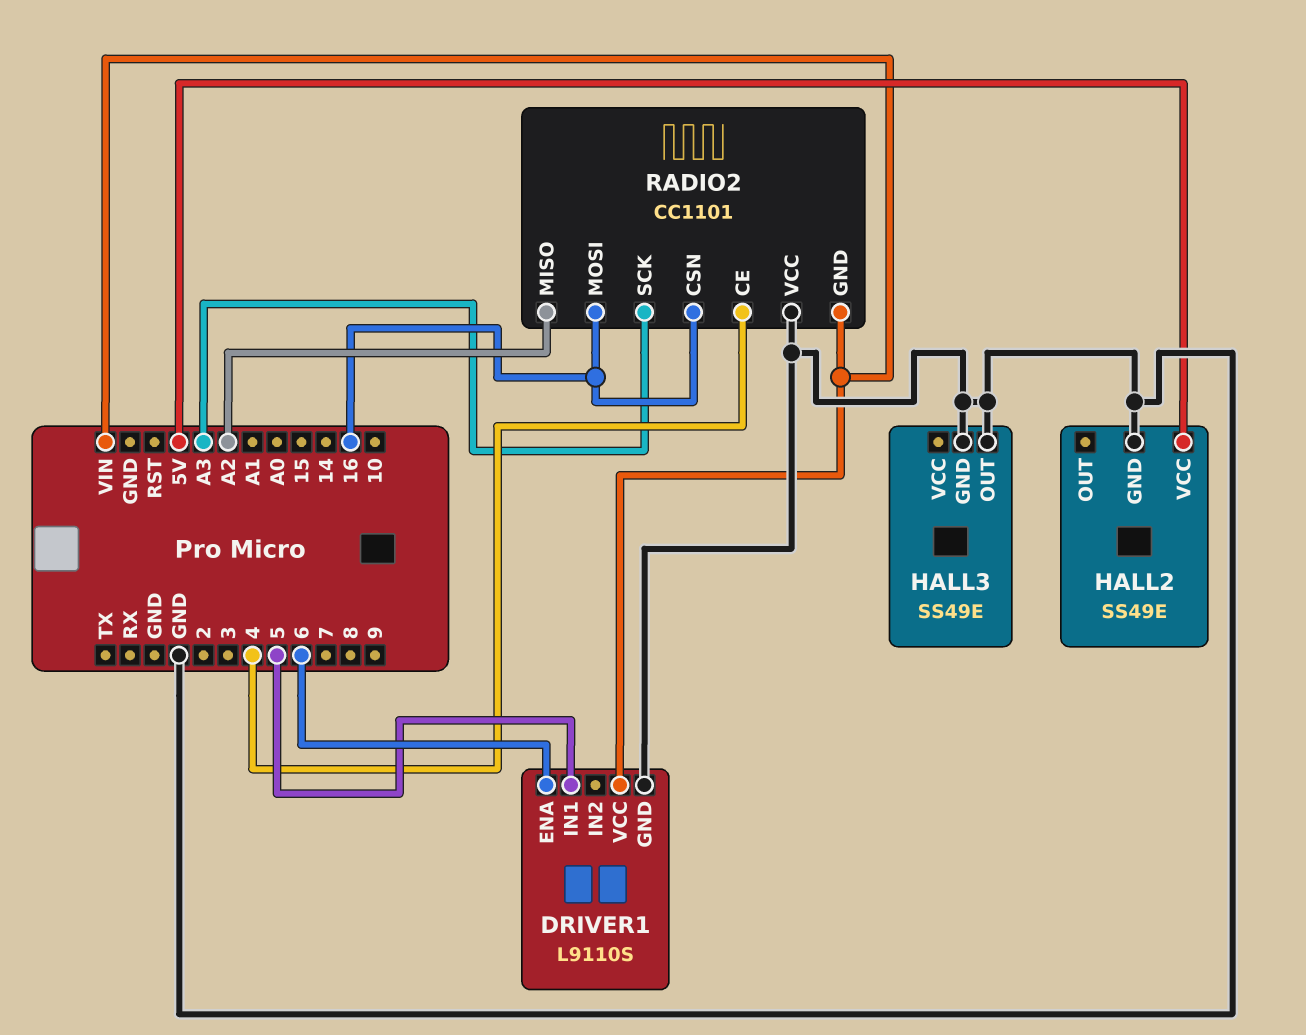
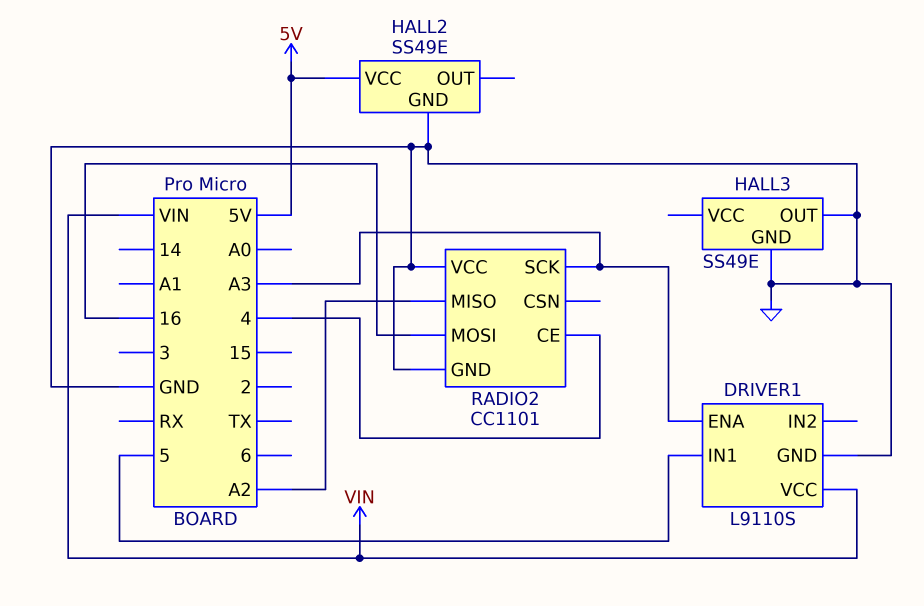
DRIVER1 pin ENA: 6 -> A3
RADIO2 pin CSN: 16 -> none
RADIO2 pin GND: VIN -> GND

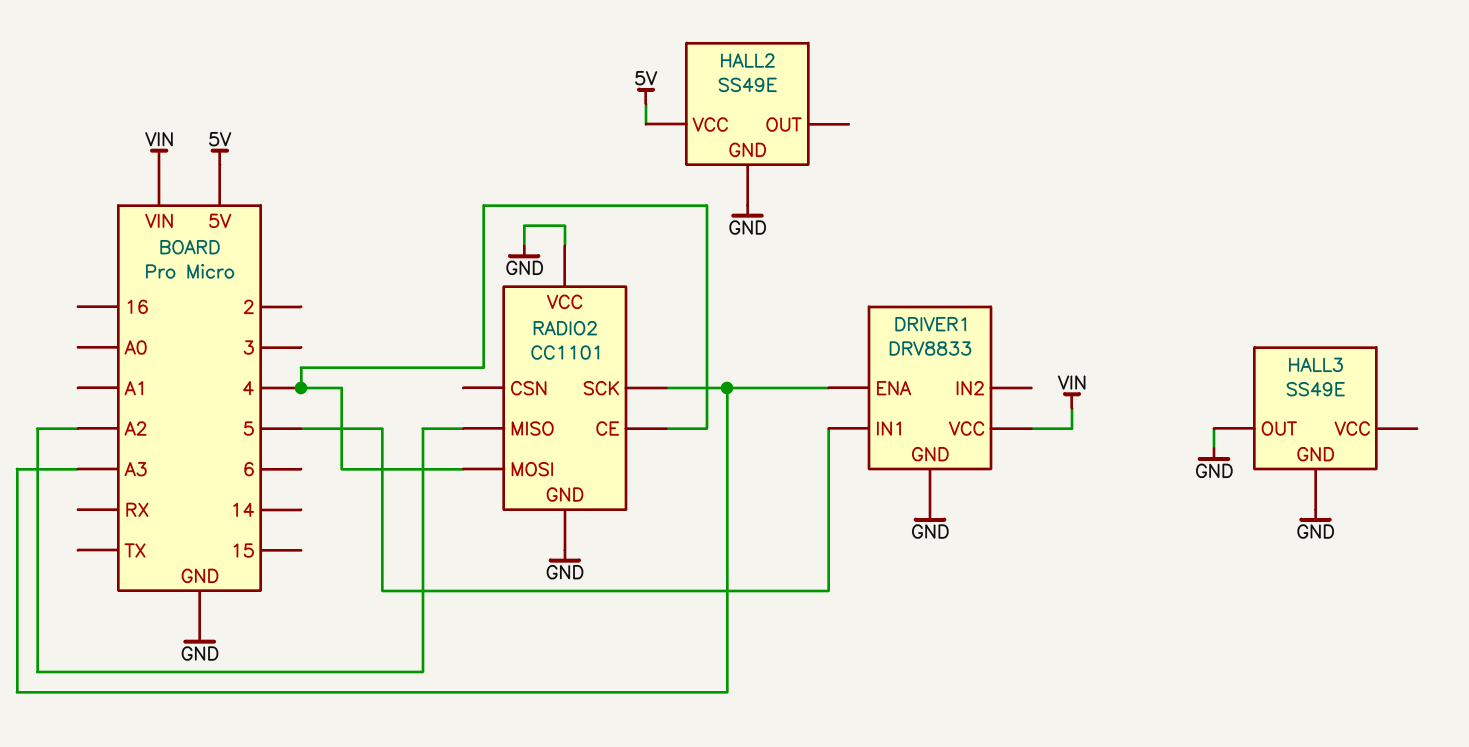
DRIVER1: L9110S -> DRV8833
RADIO2 pin MOSI: 16 -> 4

